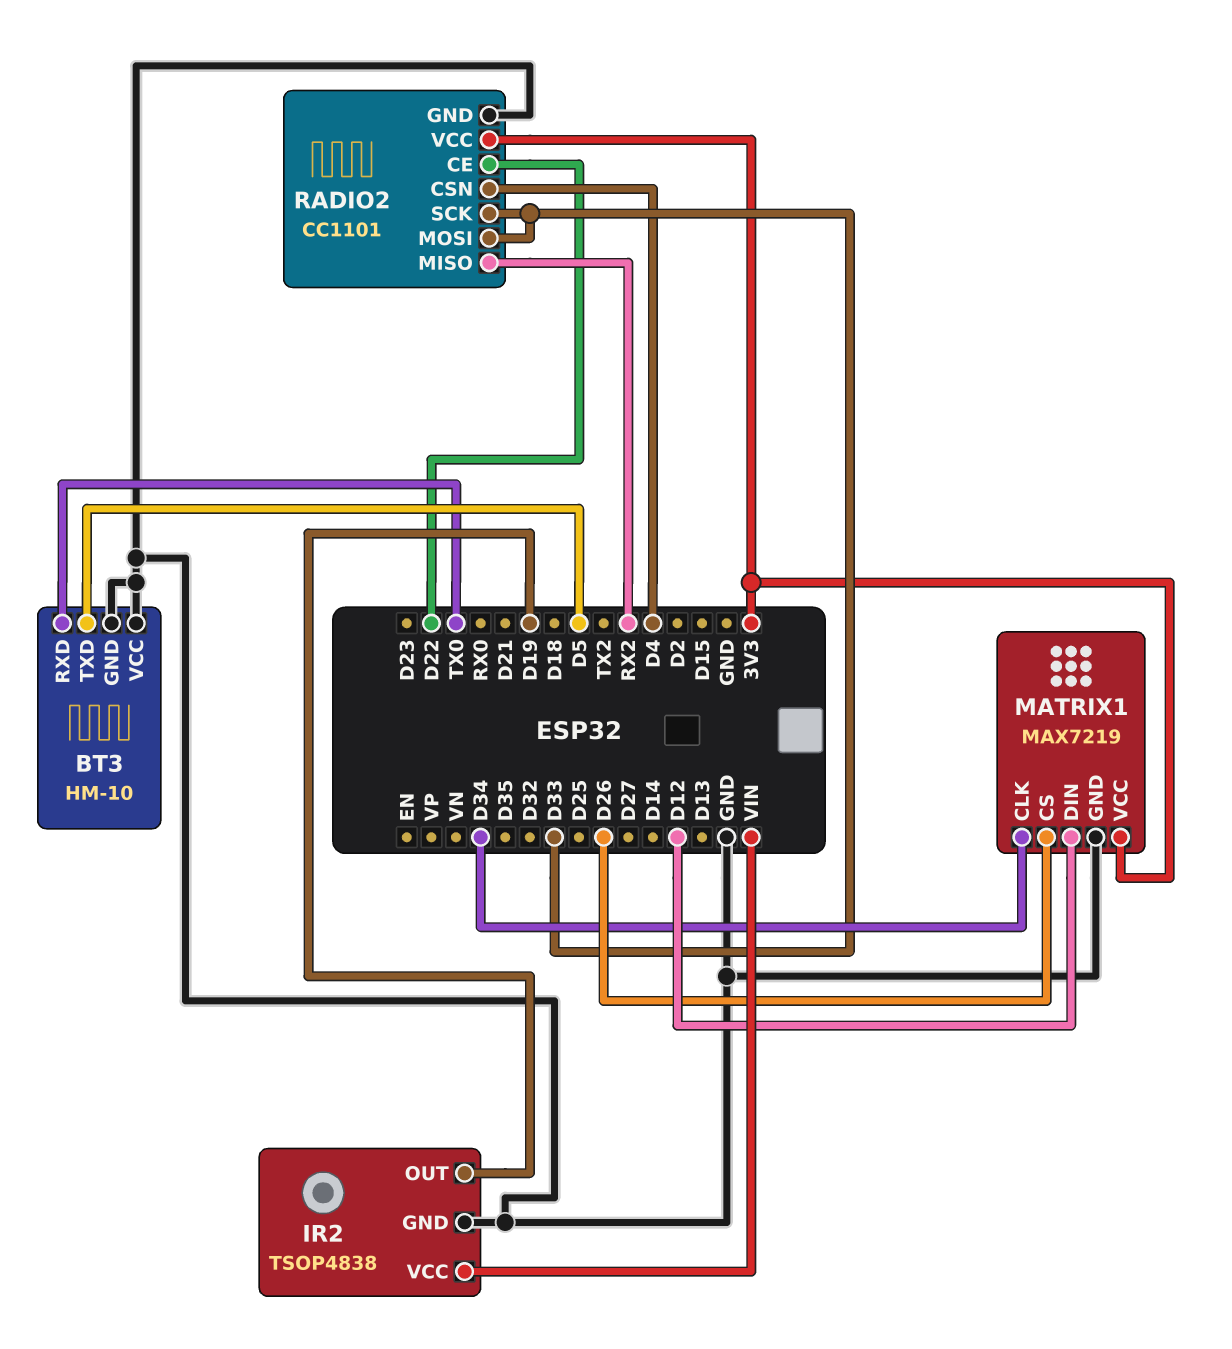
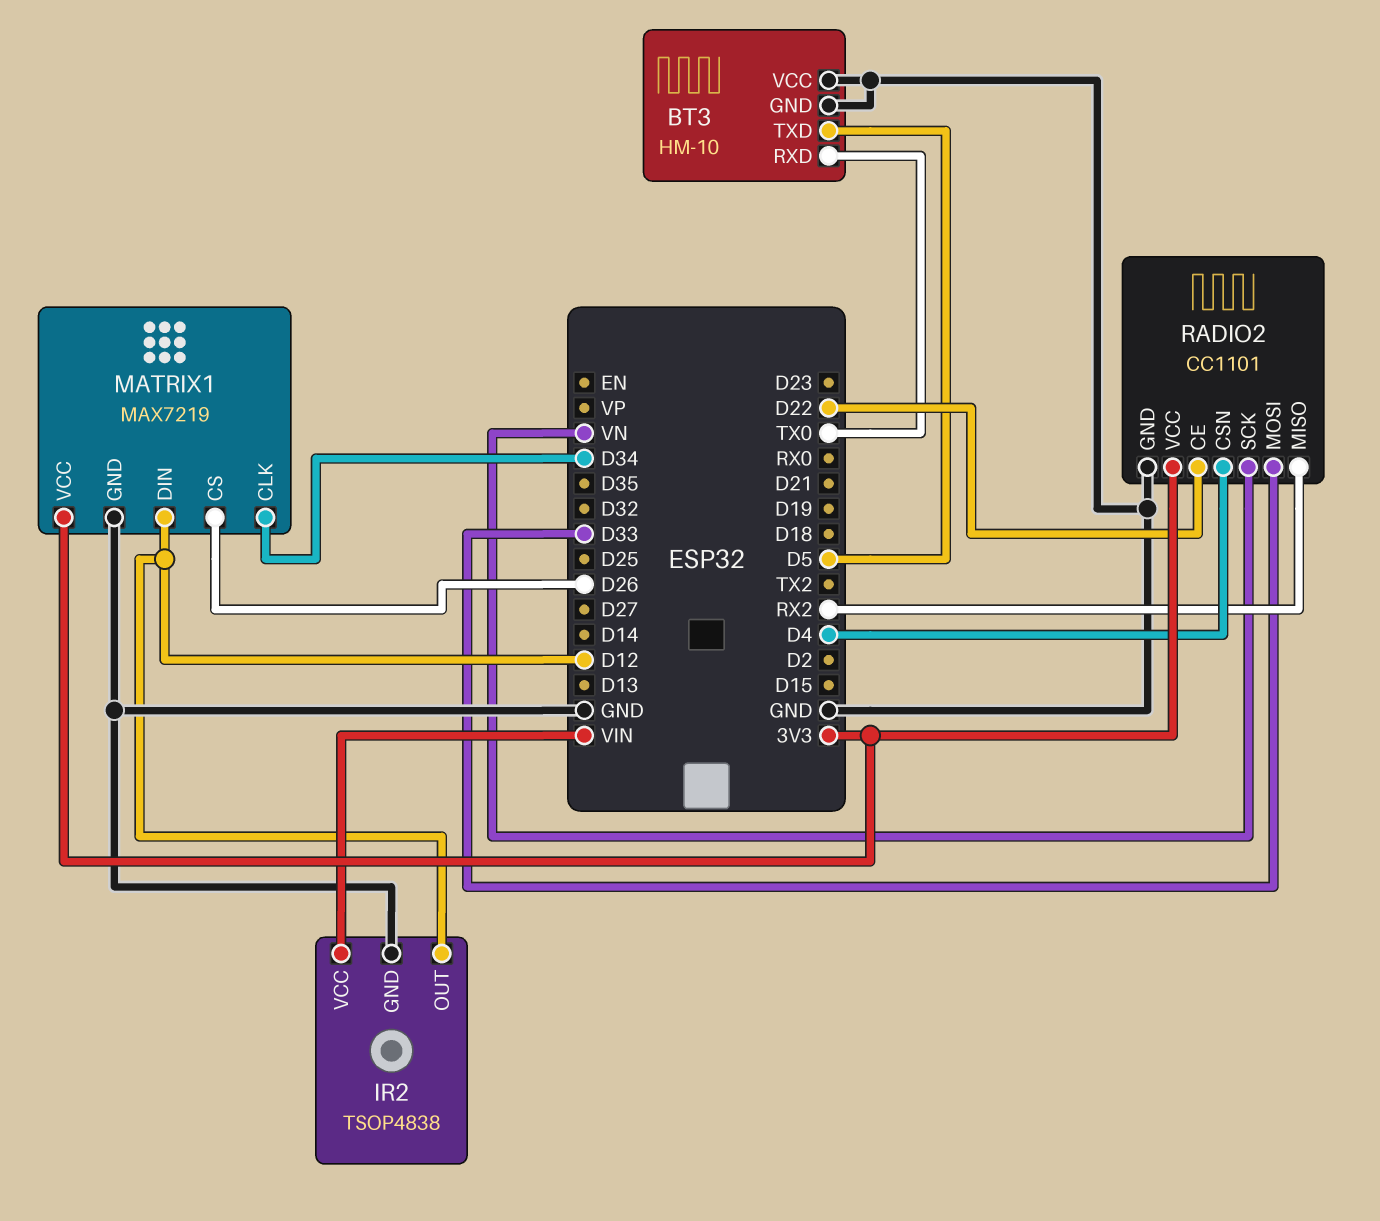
IR2 pin OUT: D19 -> D12
RADIO2 pin SCK: D33 -> VN

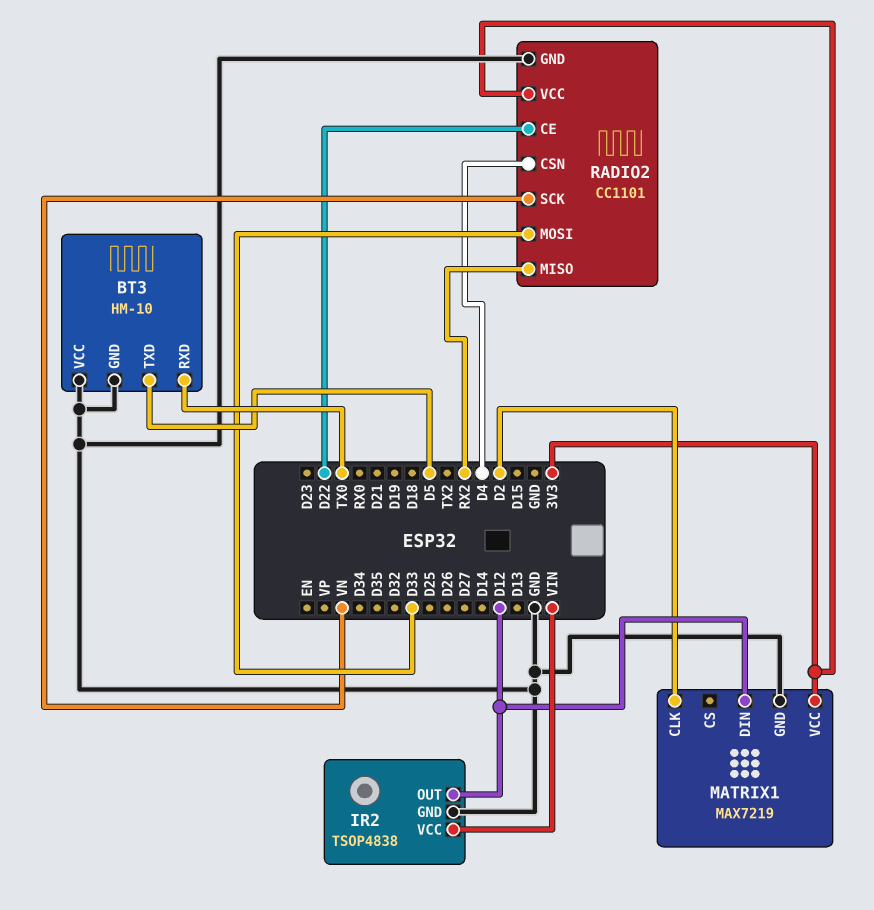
MATRIX1 pin CLK: D34 -> D2
MATRIX1 pin CS: D26 -> none

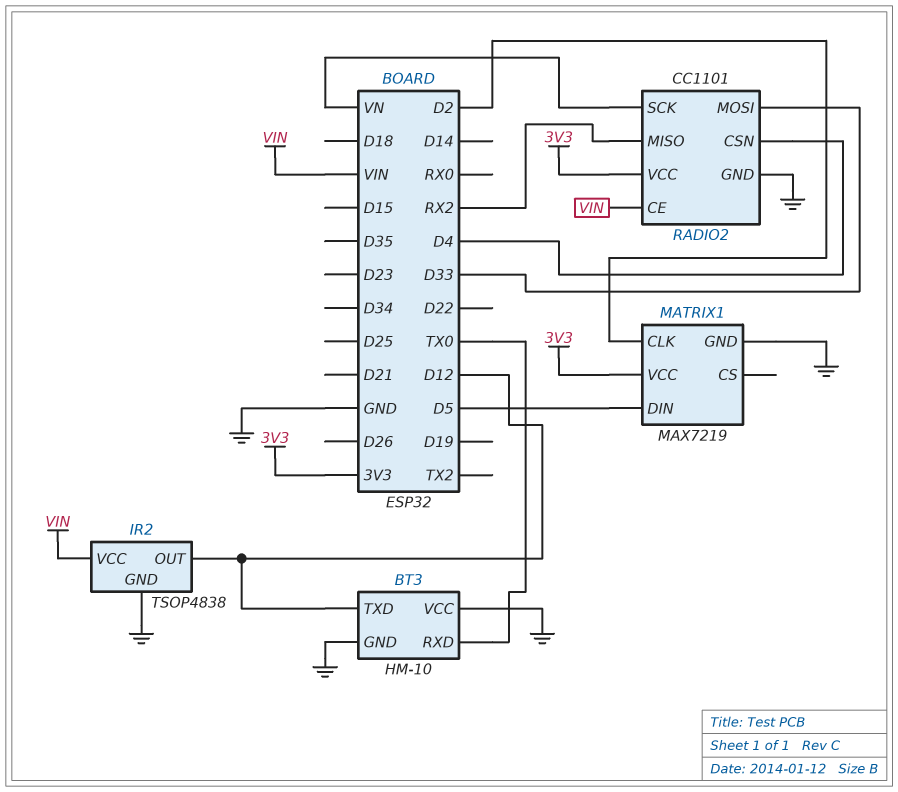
BT3 pin TXD: D5 -> D12
MATRIX1 pin DIN: D12 -> D5
RADIO2 pin CE: D22 -> VIN

